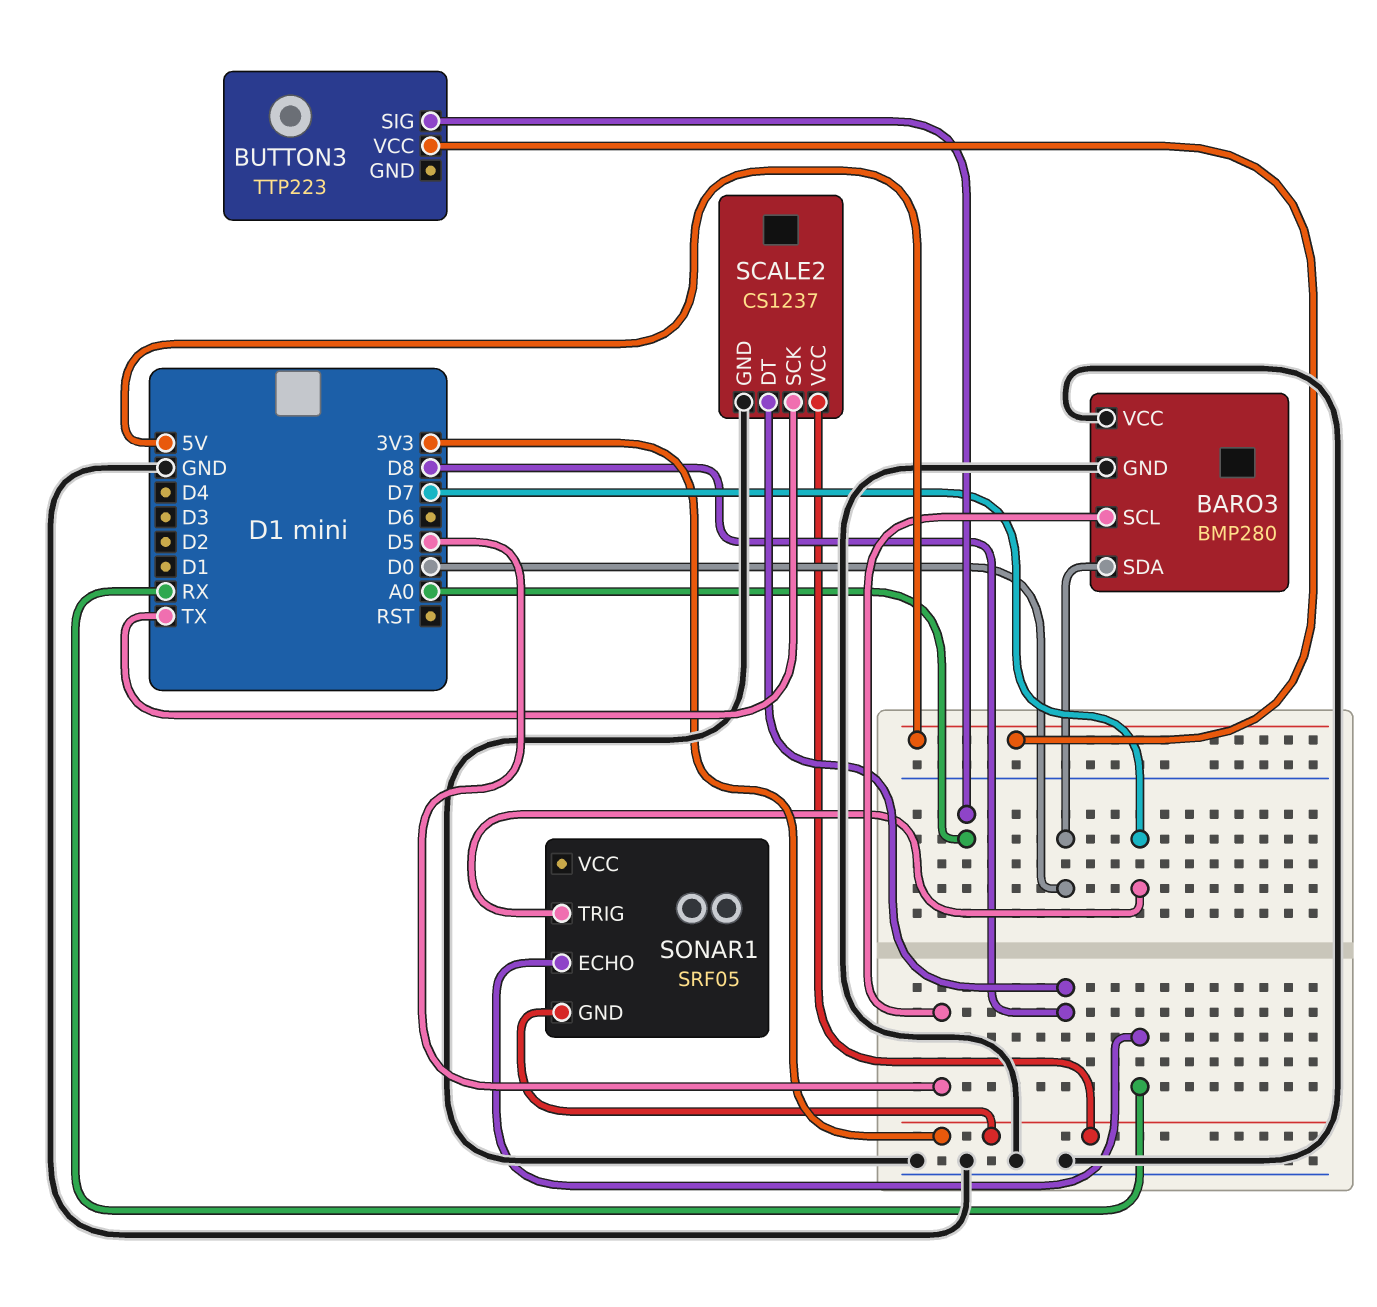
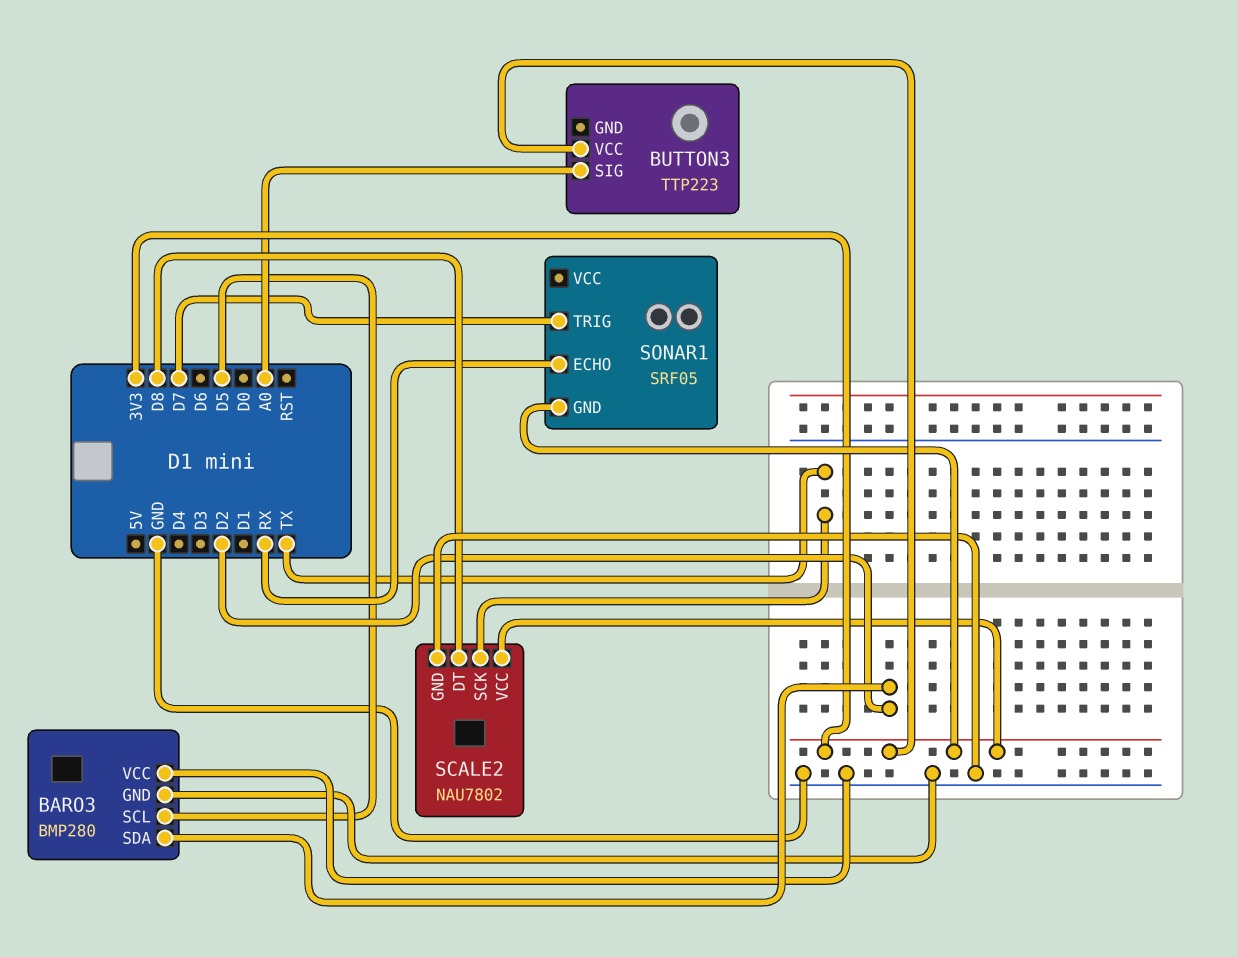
BARO3 pin SDA: D0 -> D2
BUTTON3 pin VCC: 5V -> 3V3
SCALE2: CS1237 -> NAU7802

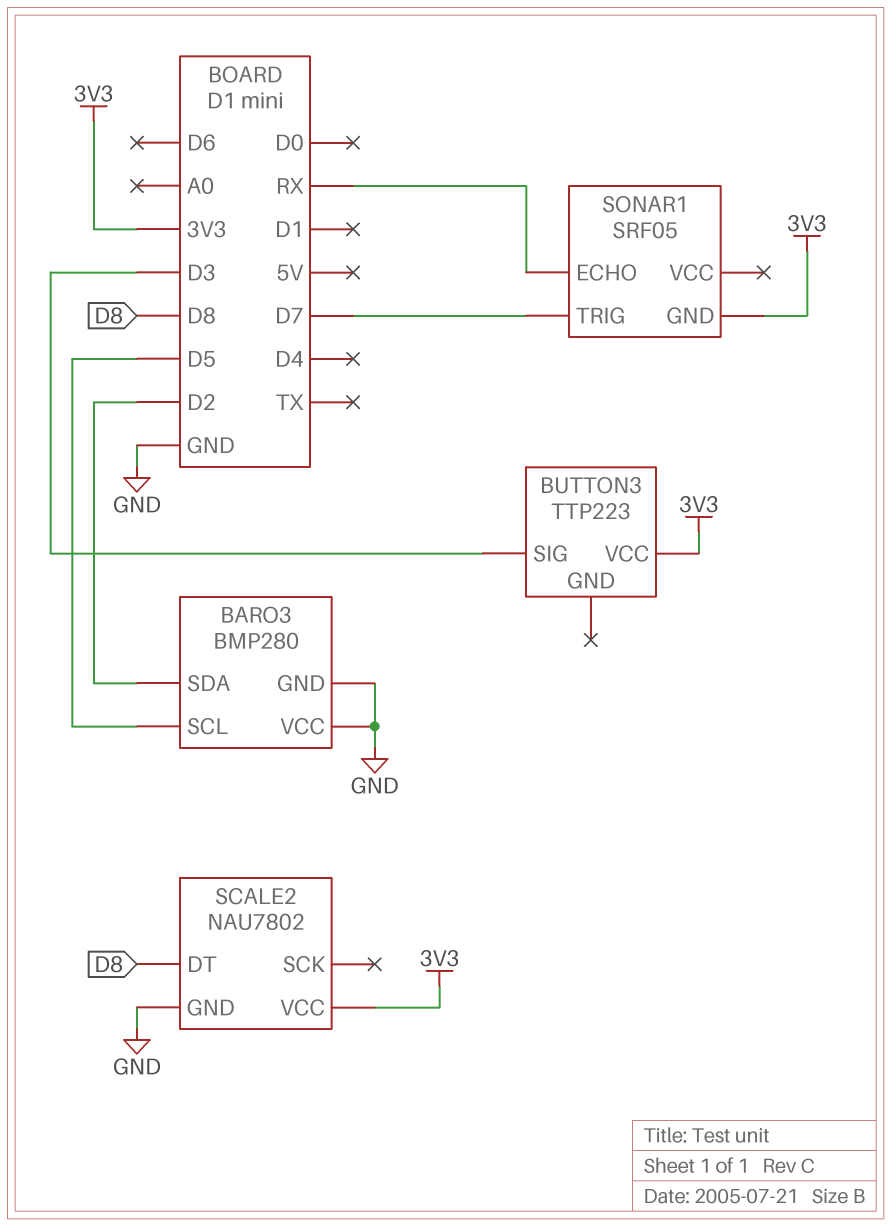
BUTTON3 pin SIG: A0 -> D3
SCALE2 pin SCK: TX -> none

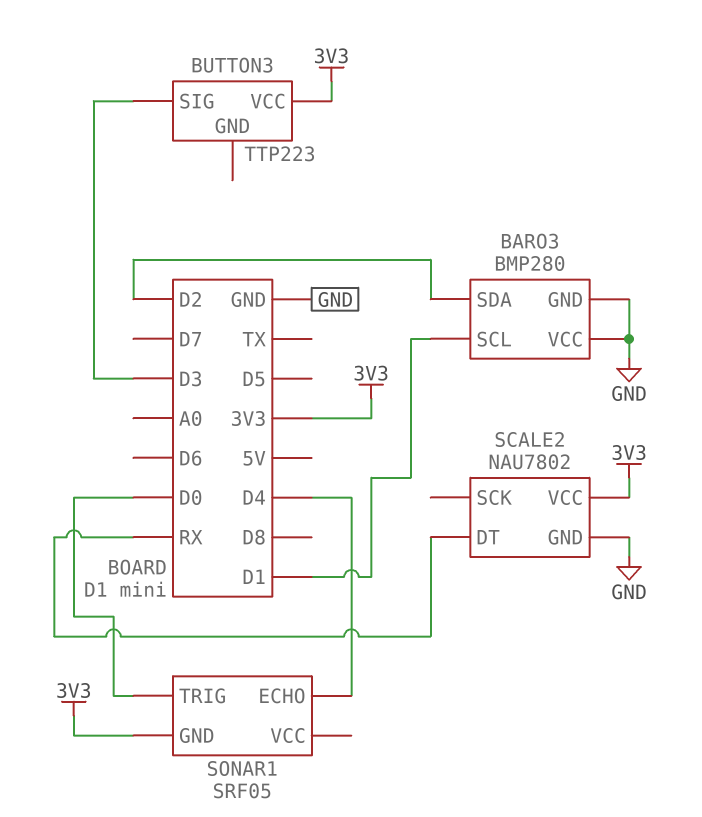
BARO3 pin SCL: D5 -> D1
SCALE2 pin DT: D8 -> RX
SONAR1 pin ECHO: RX -> D4
SONAR1 pin TRIG: D7 -> D0

